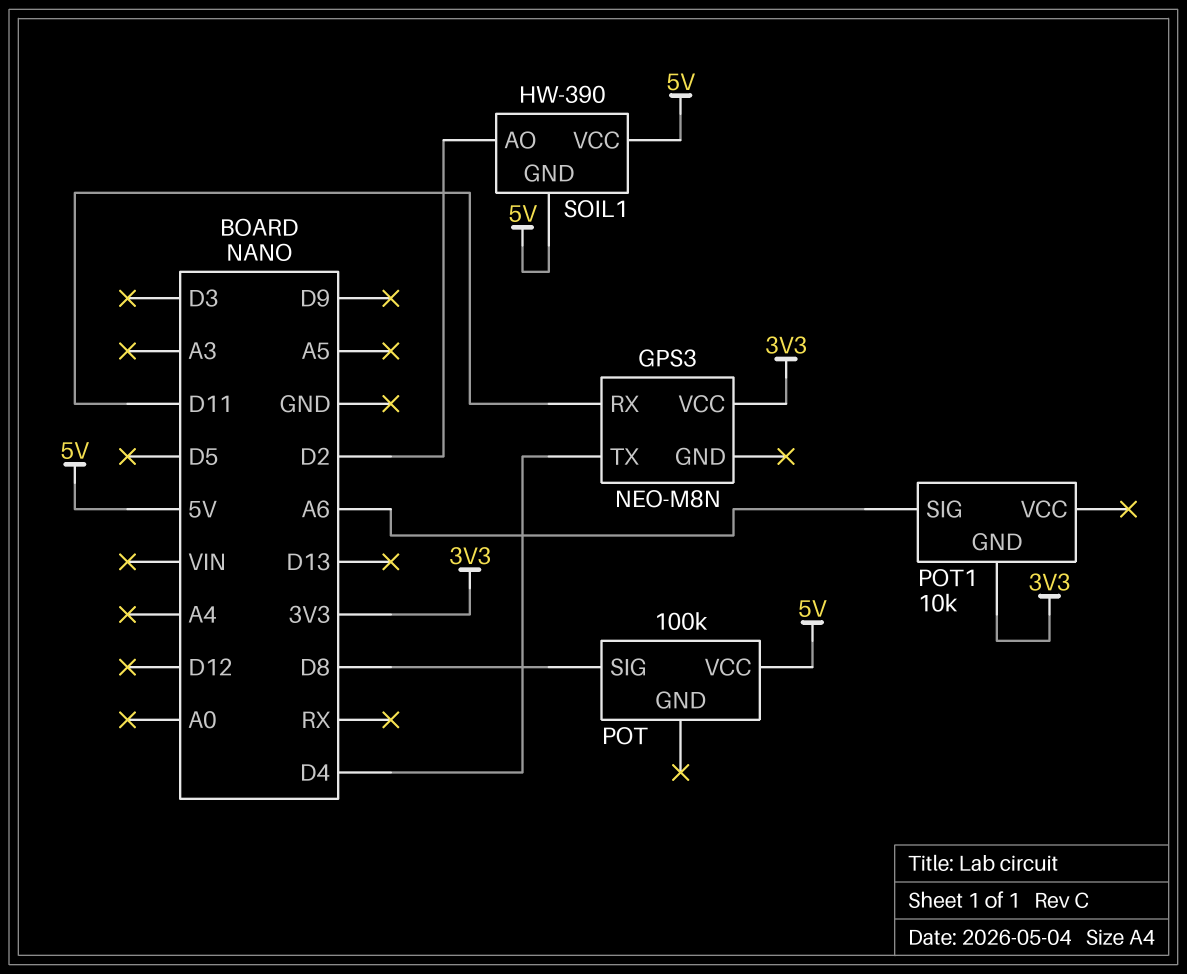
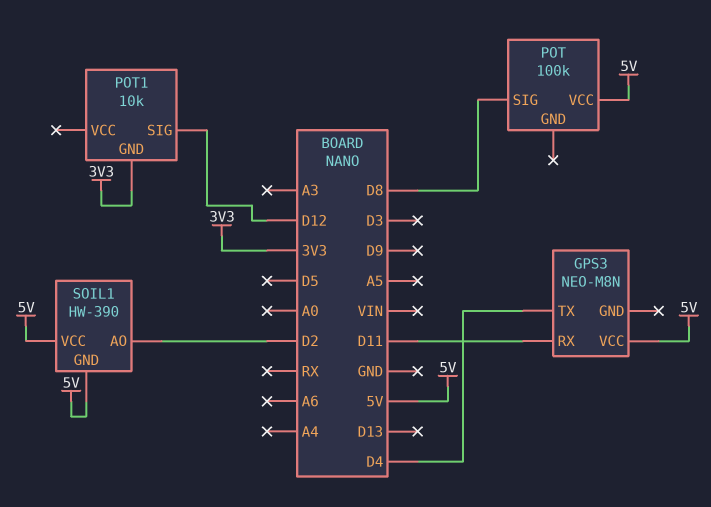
GPS3 pin VCC: 3V3 -> 5V
POT1 pin SIG: A6 -> D12

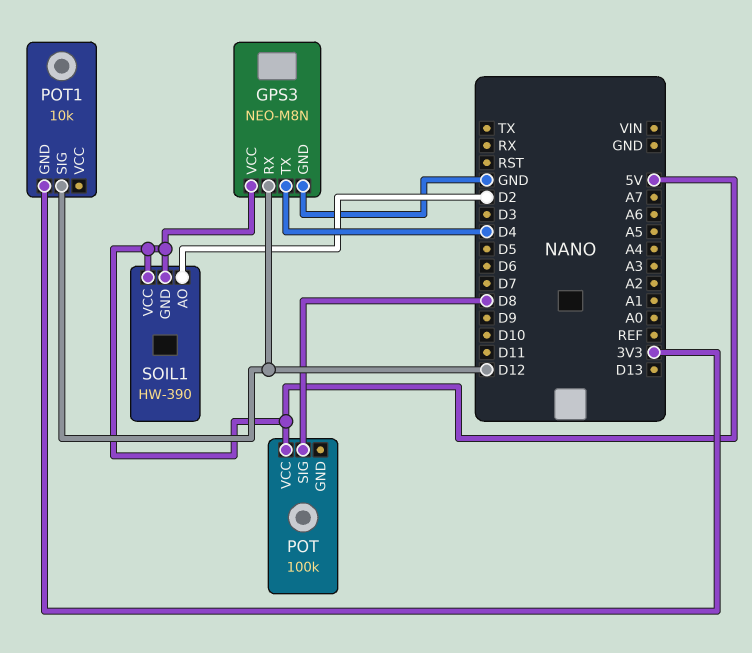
GPS3 pin GND: none -> GND
GPS3 pin RX: D11 -> D12

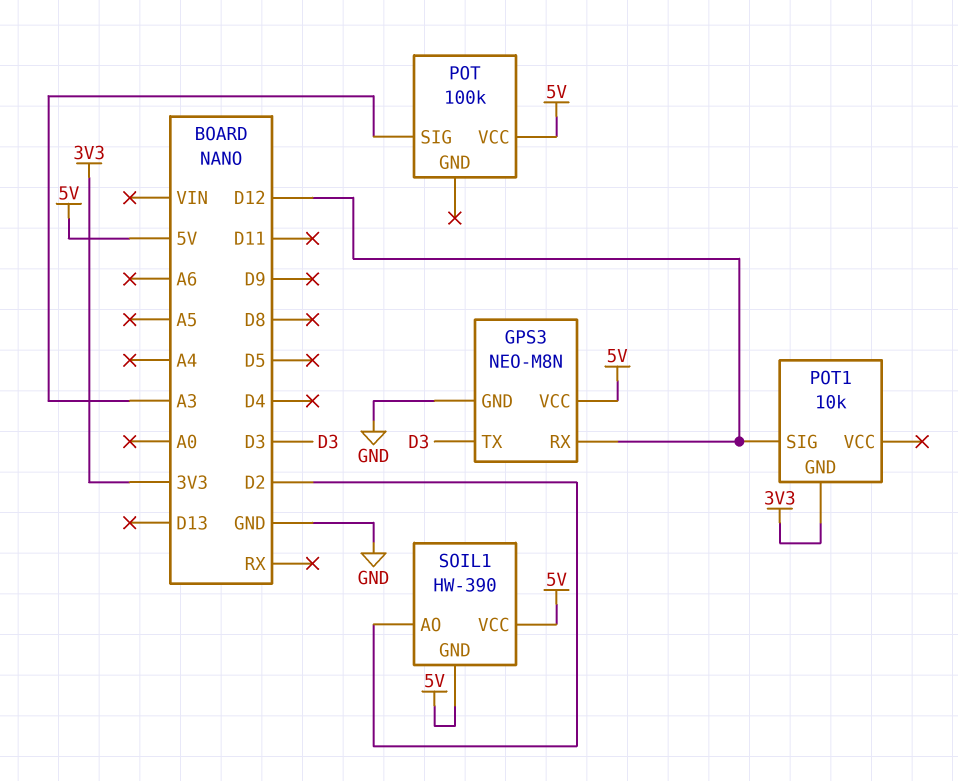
GPS3 pin TX: D4 -> D3
POT pin SIG: D8 -> A3

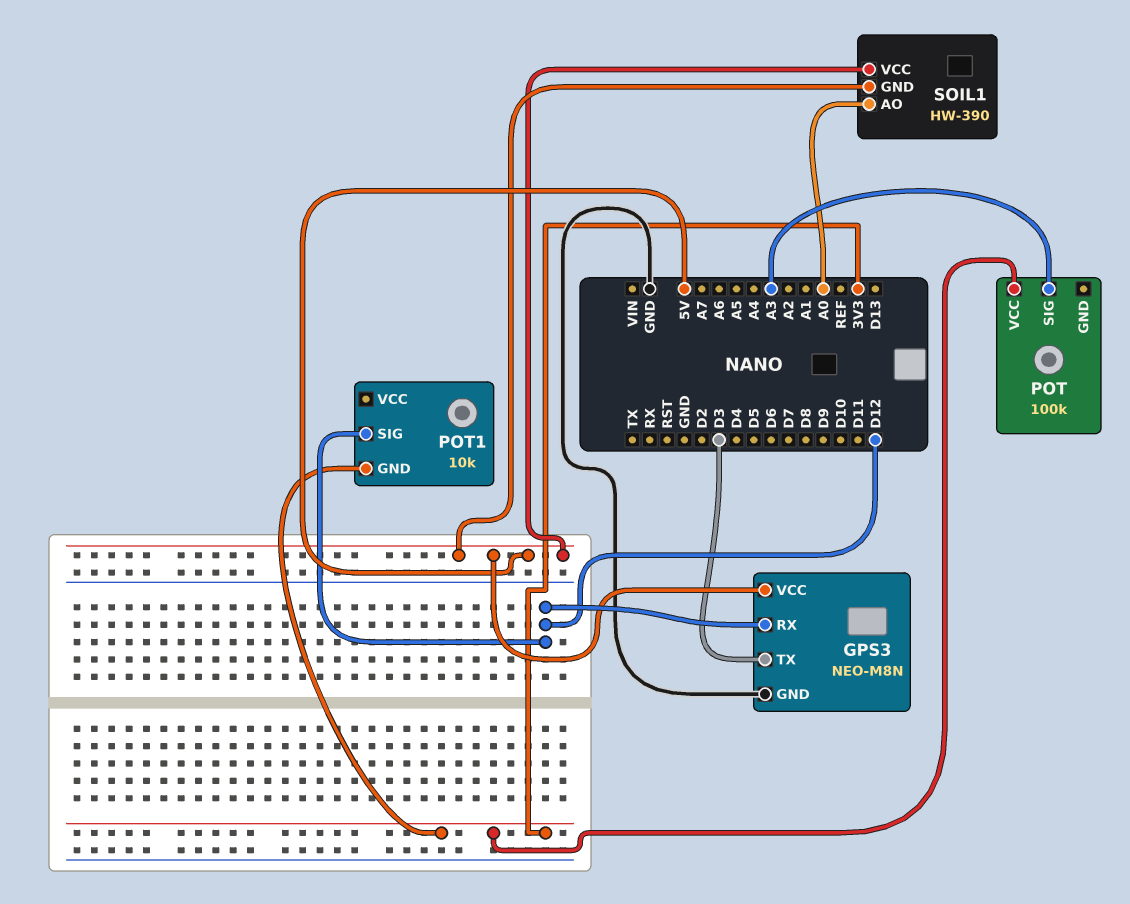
POT pin VCC: 5V -> 3V3
SOIL1 pin AO: D2 -> A0

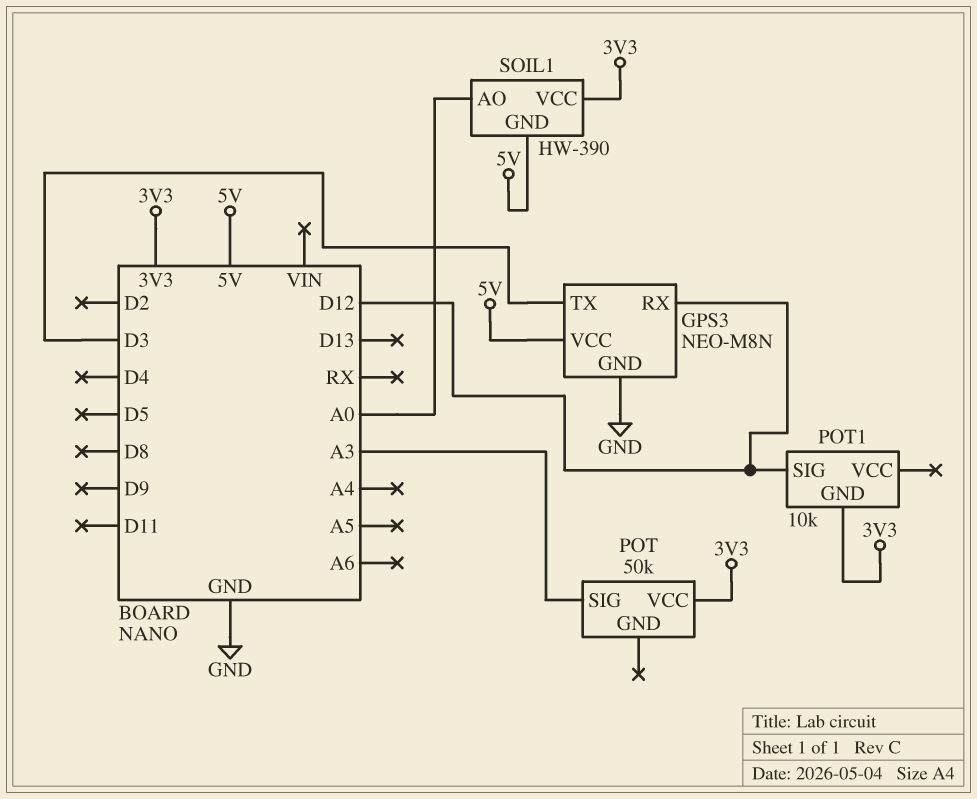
POT: 100k -> 50k
SOIL1 pin VCC: 5V -> 3V3

